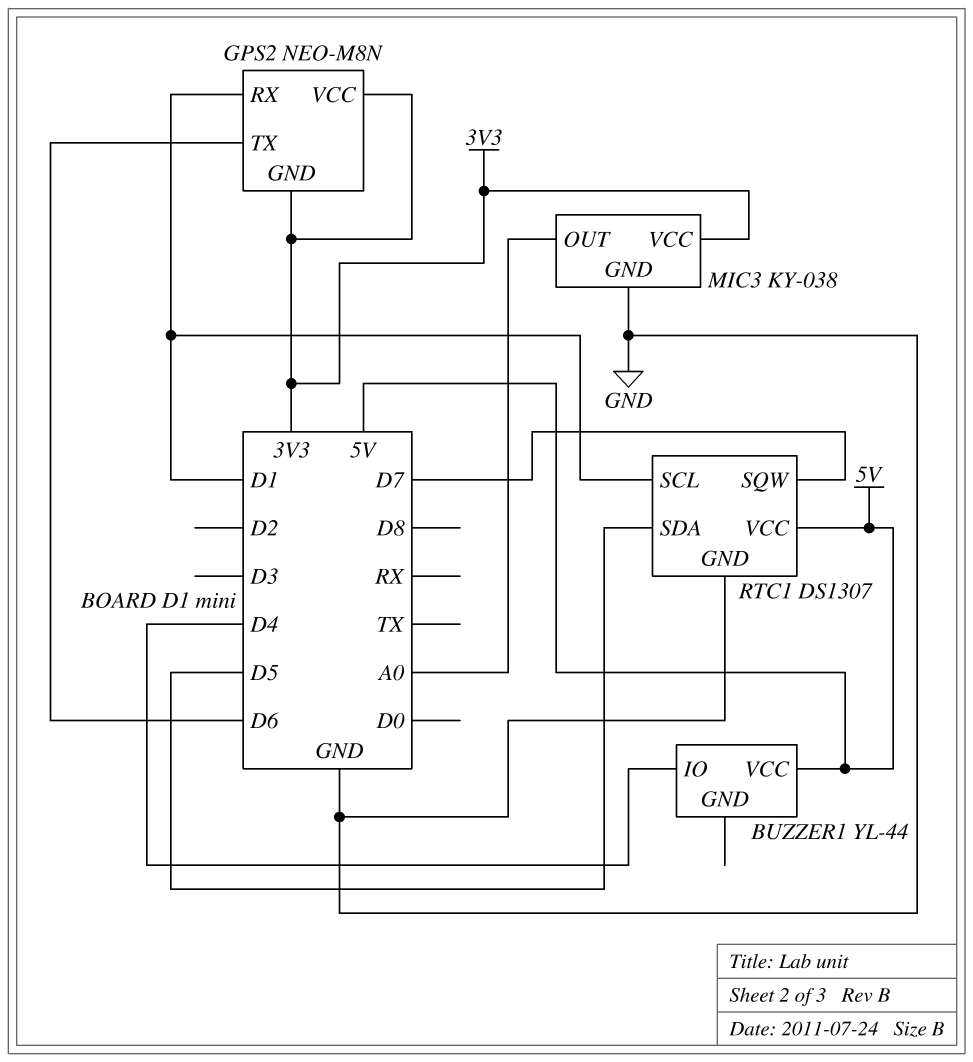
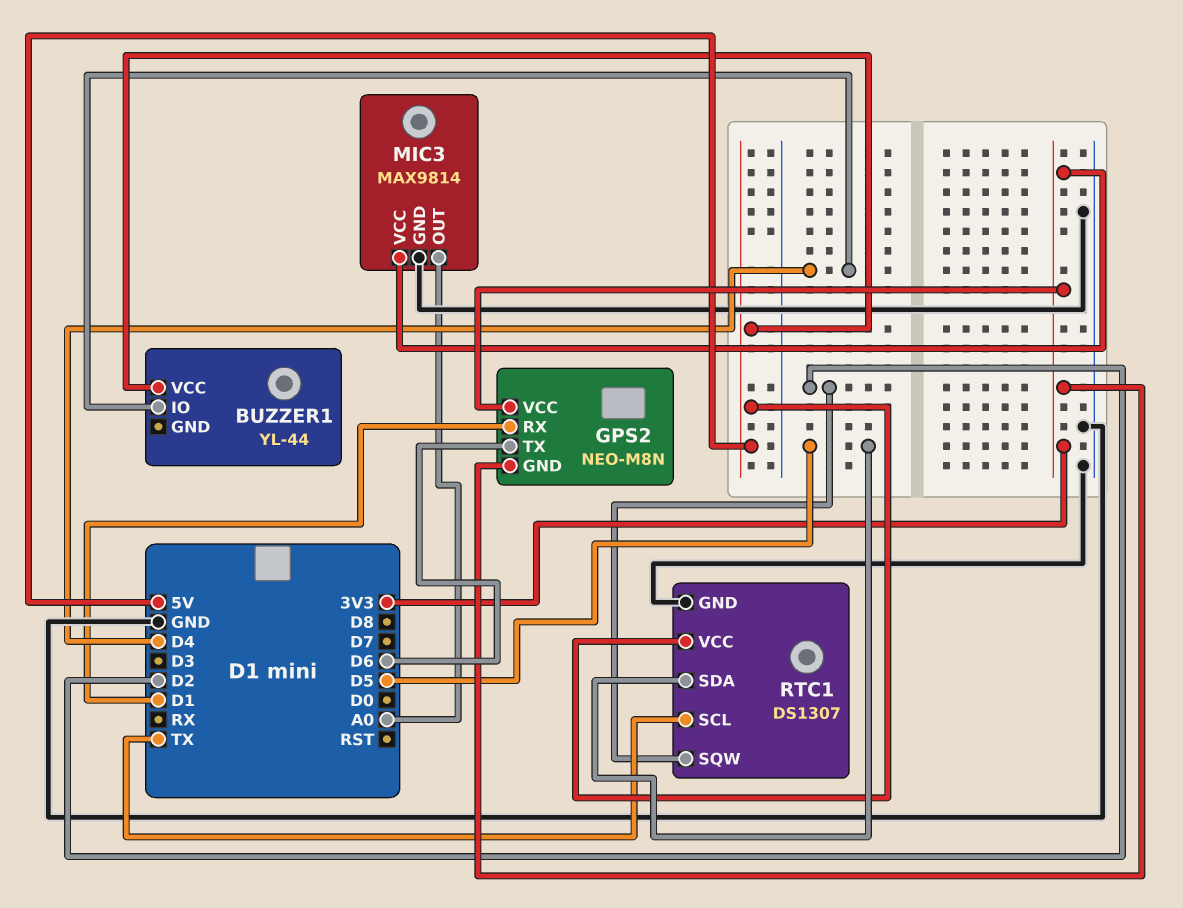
MIC3: KY-038 -> MAX9814
RTC1 pin SCL: D1 -> TX
RTC1 pin SQW: D7 -> D2

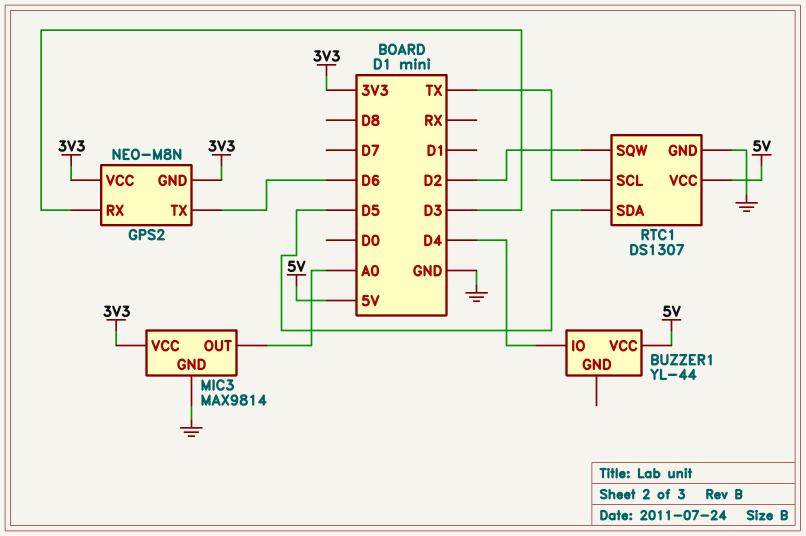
GPS2 pin RX: D1 -> D3

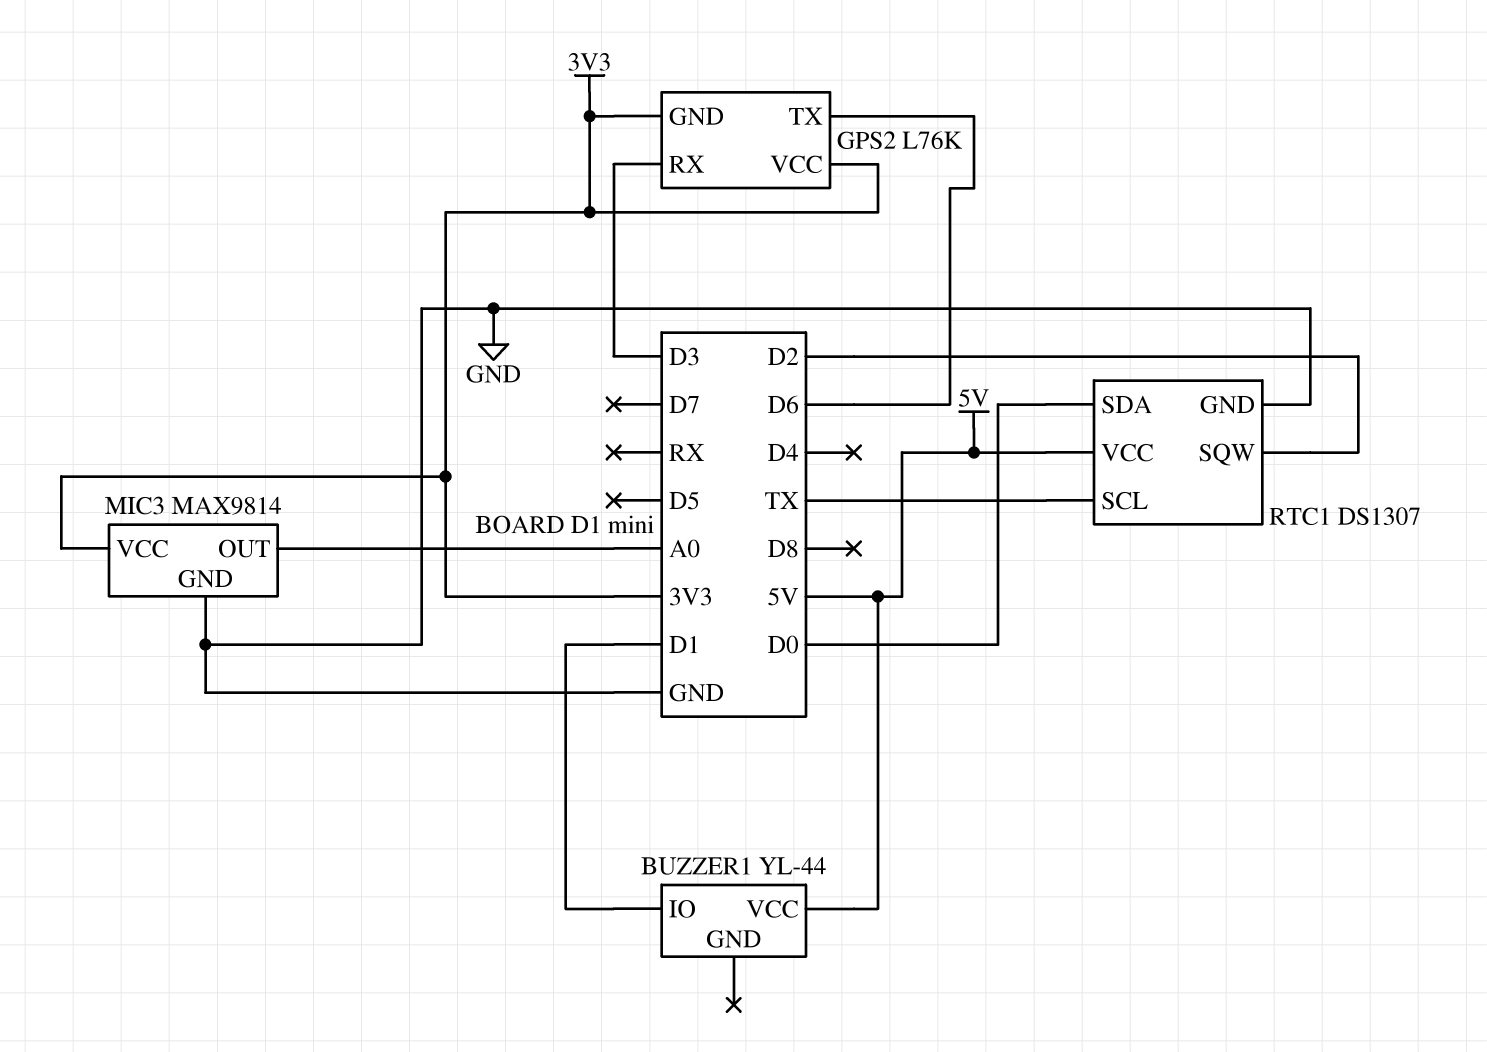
BUZZER1 pin IO: D4 -> D1
GPS2: NEO-M8N -> L76K
RTC1 pin SDA: D5 -> D0

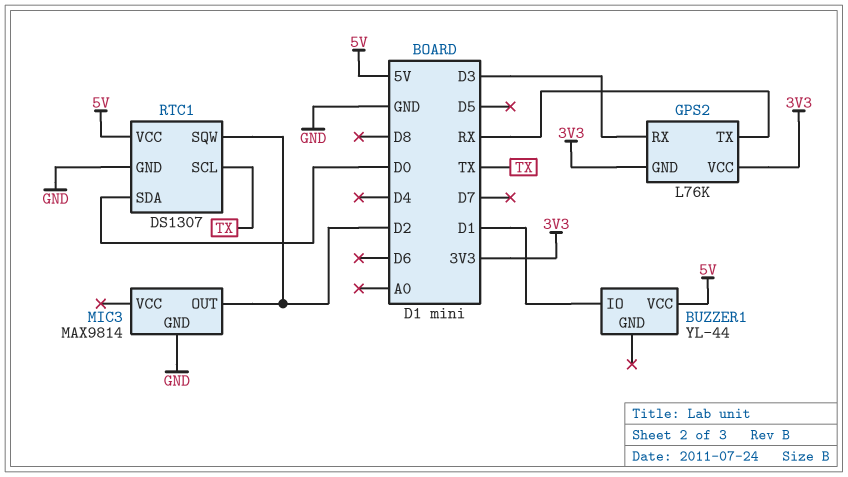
GPS2 pin TX: D6 -> RX
MIC3 pin OUT: A0 -> D2
MIC3 pin VCC: 3V3 -> none

